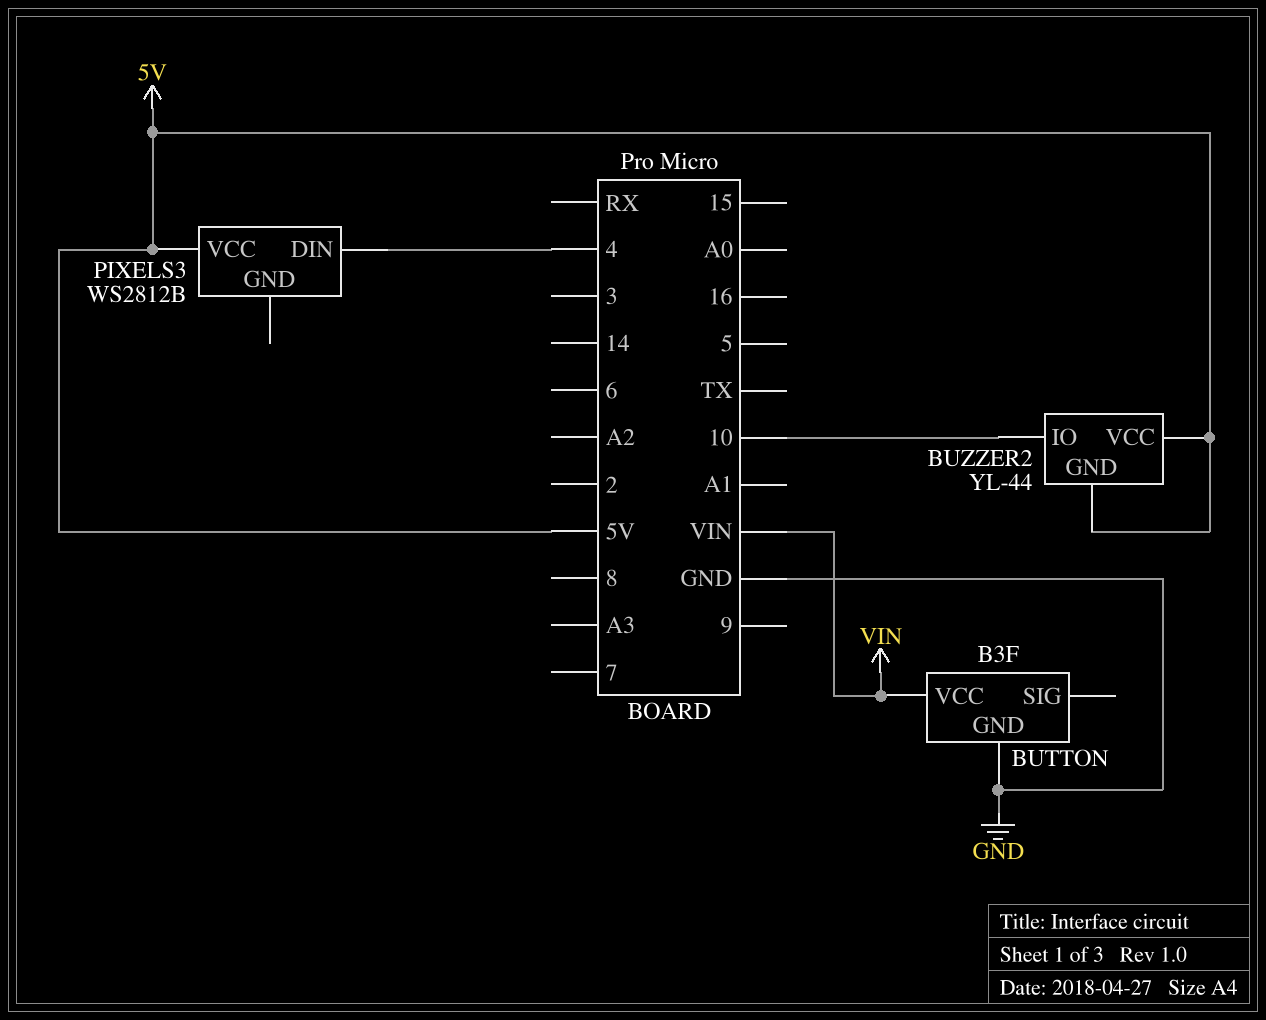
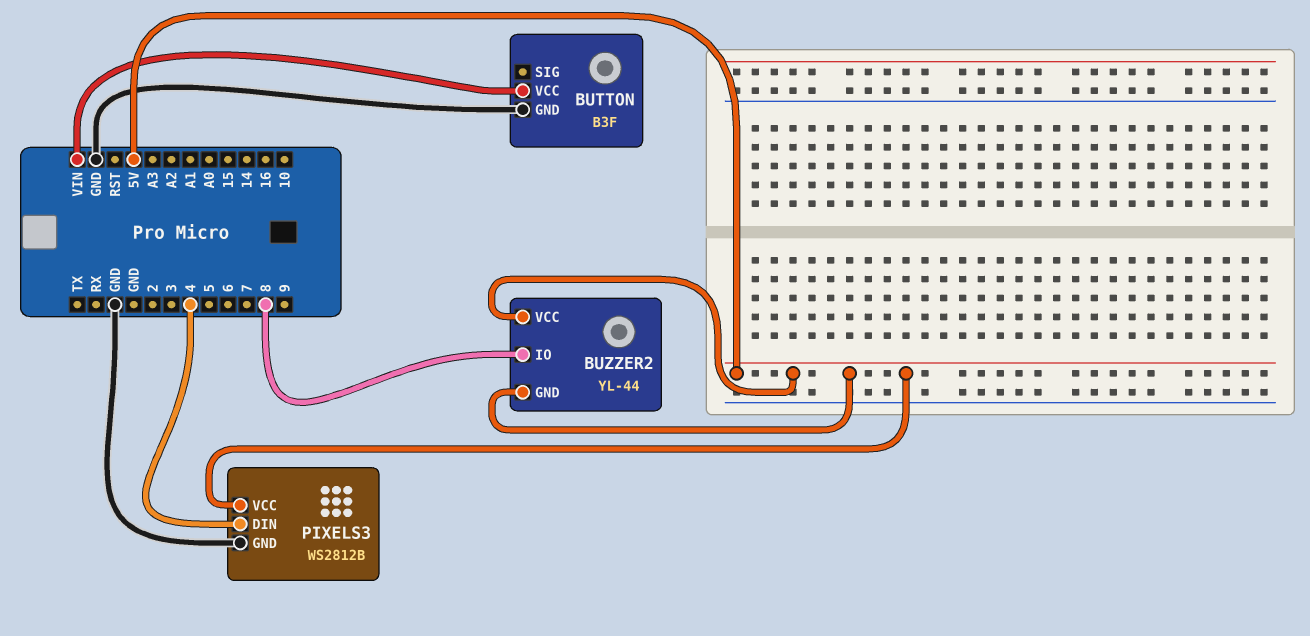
BUZZER2 pin IO: 10 -> 8
PIXELS3 pin GND: none -> GND

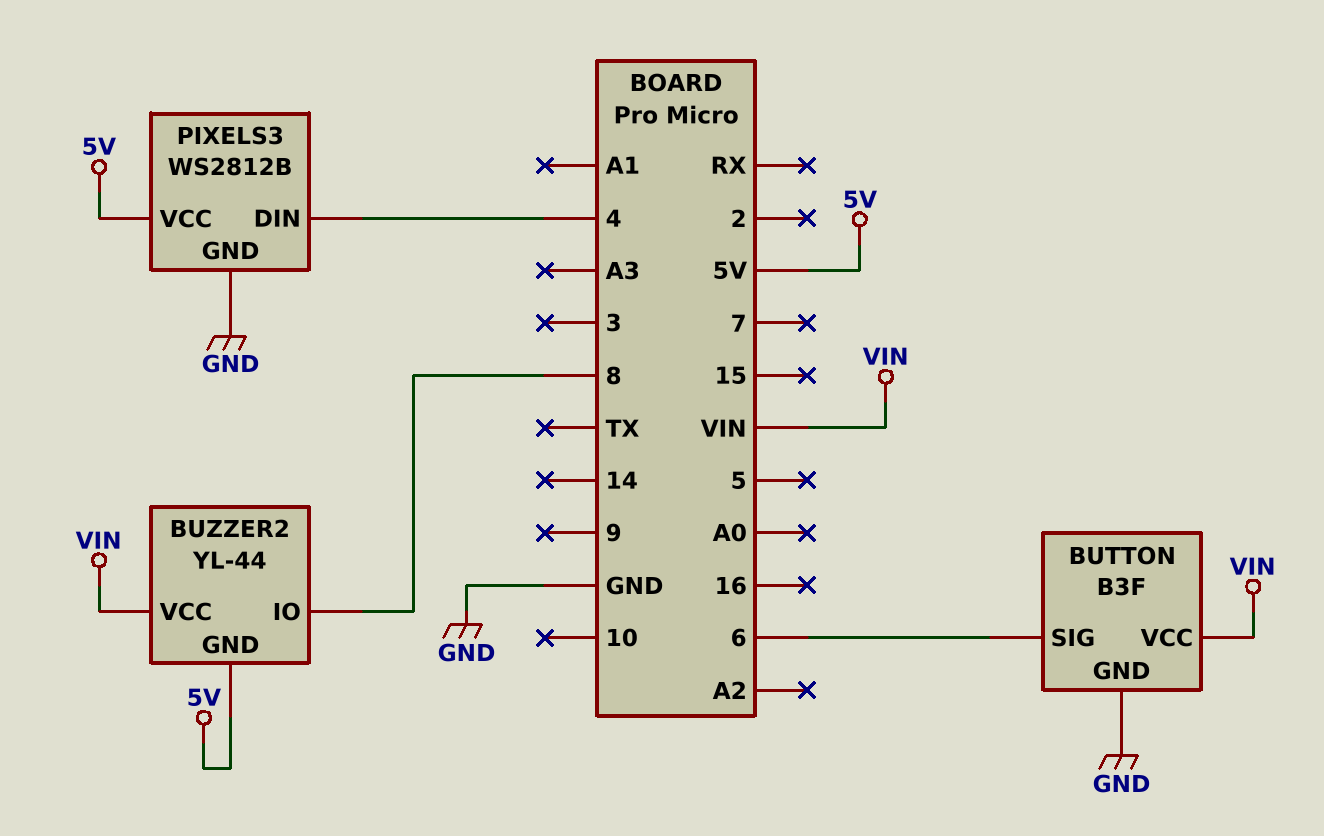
BUTTON pin SIG: none -> 6
BUZZER2 pin VCC: 5V -> VIN

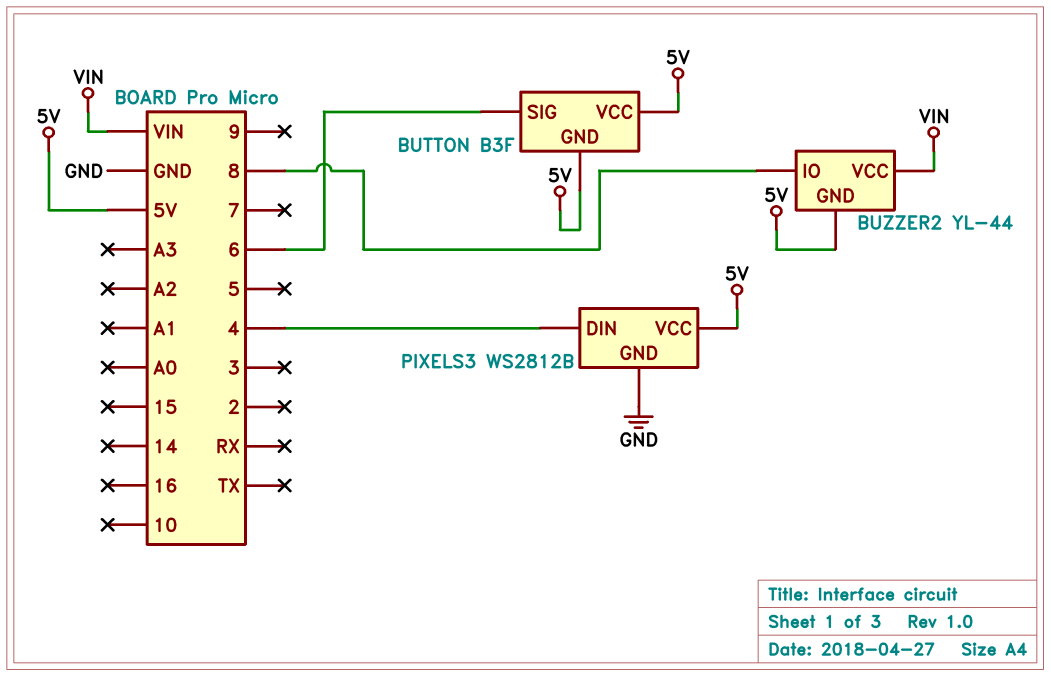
BUTTON pin GND: GND -> 5V
BUTTON pin VCC: VIN -> 5V

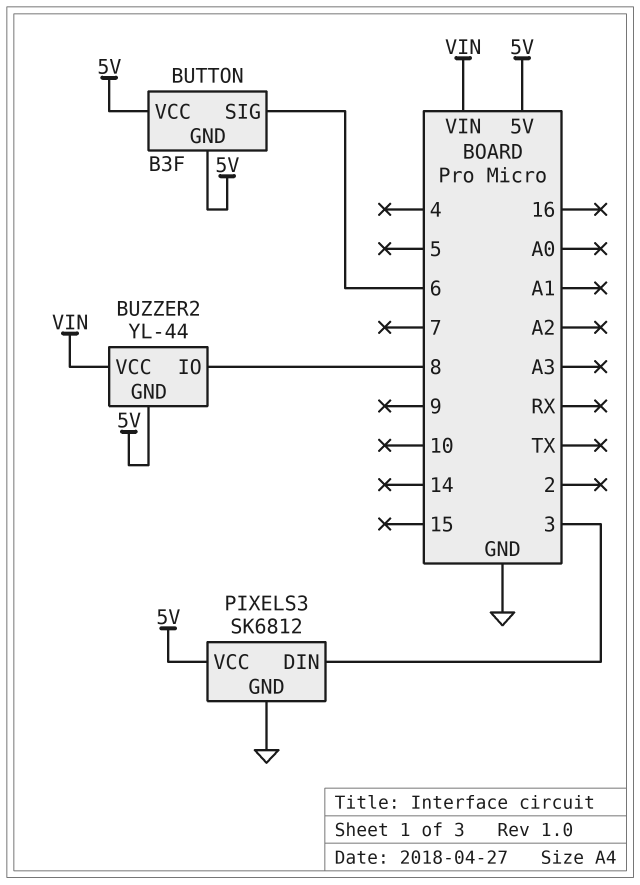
PIXELS3: WS2812B -> SK6812
PIXELS3 pin DIN: 4 -> 3

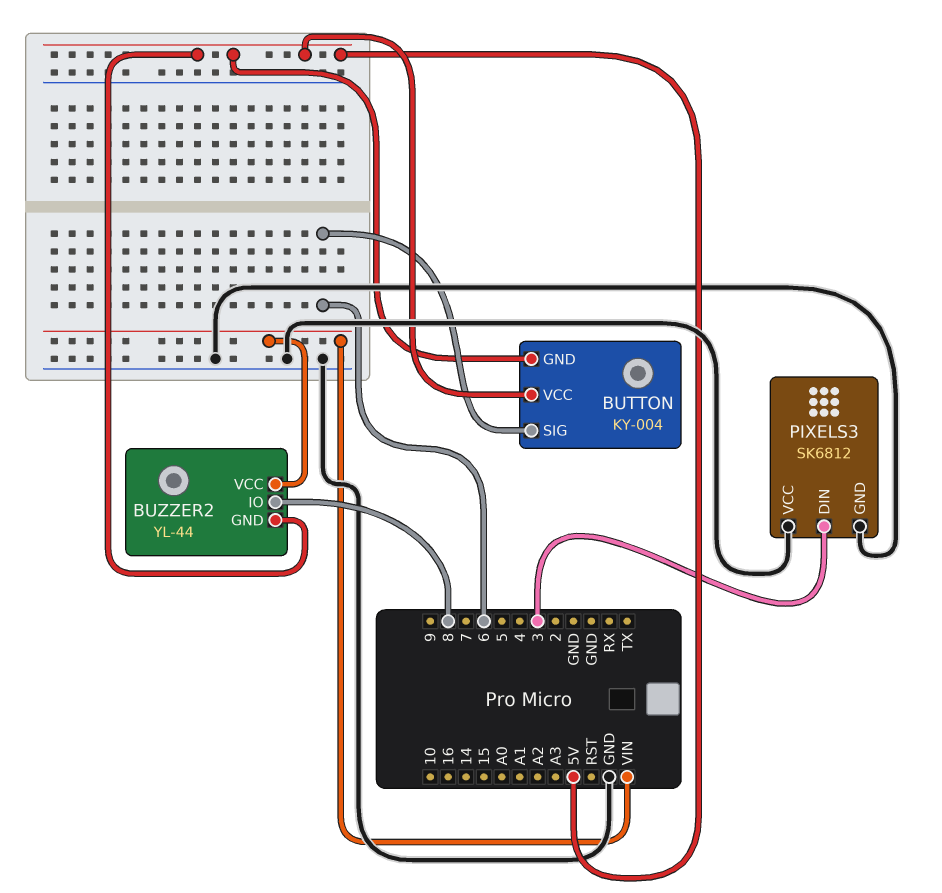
BUTTON: B3F -> KY-004
PIXELS3 pin VCC: 5V -> GND

